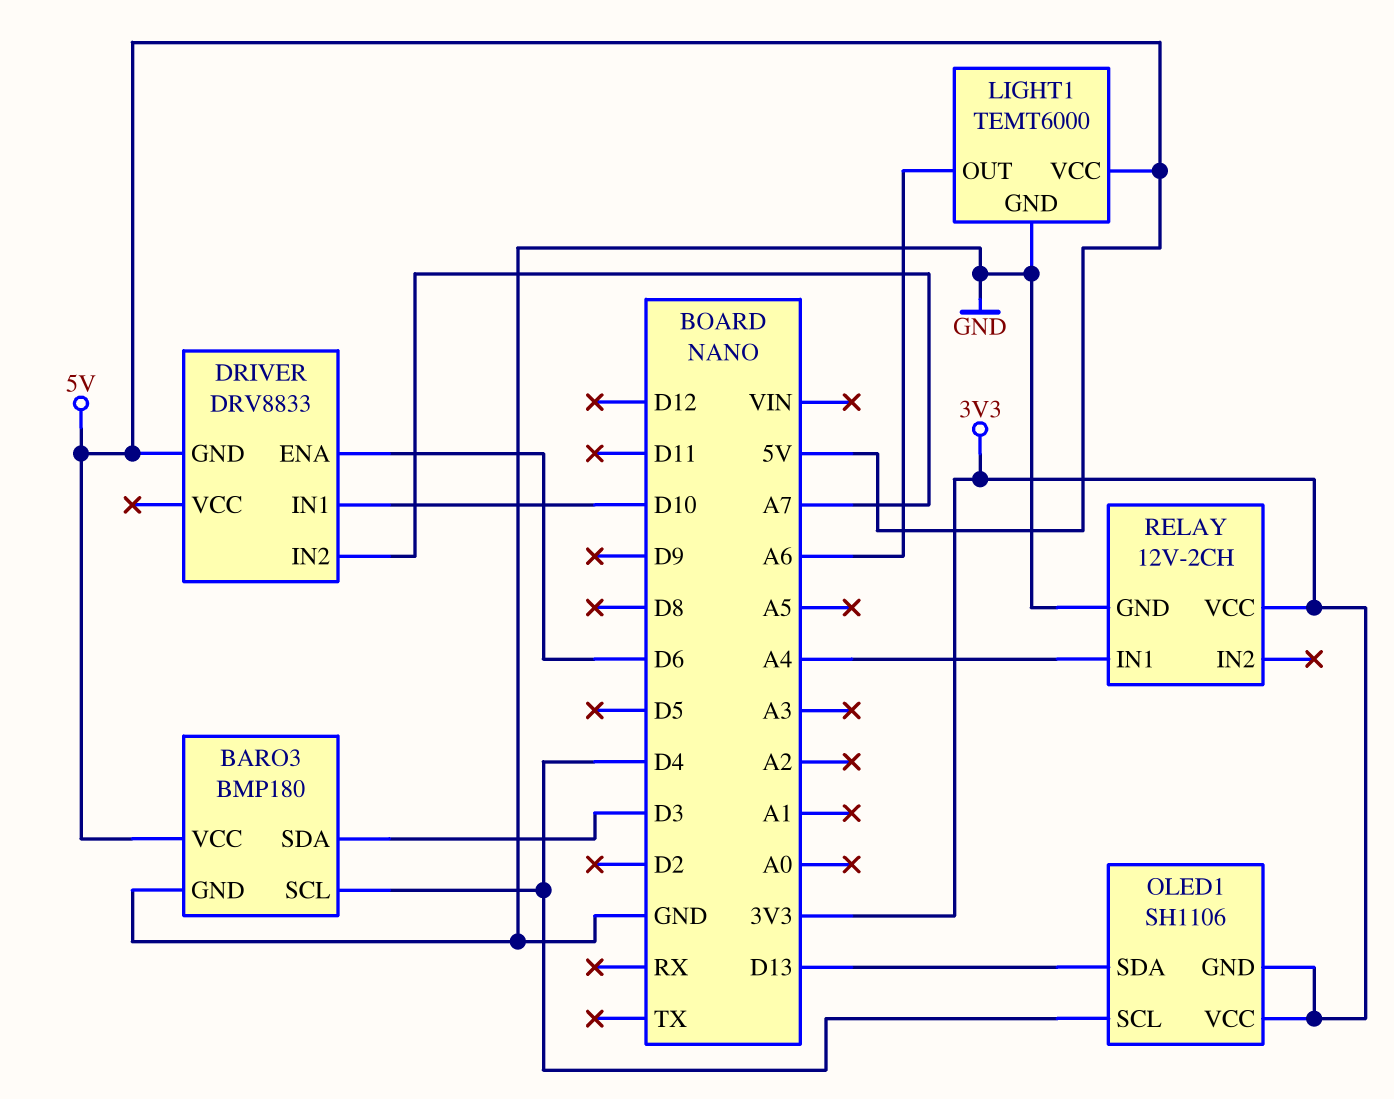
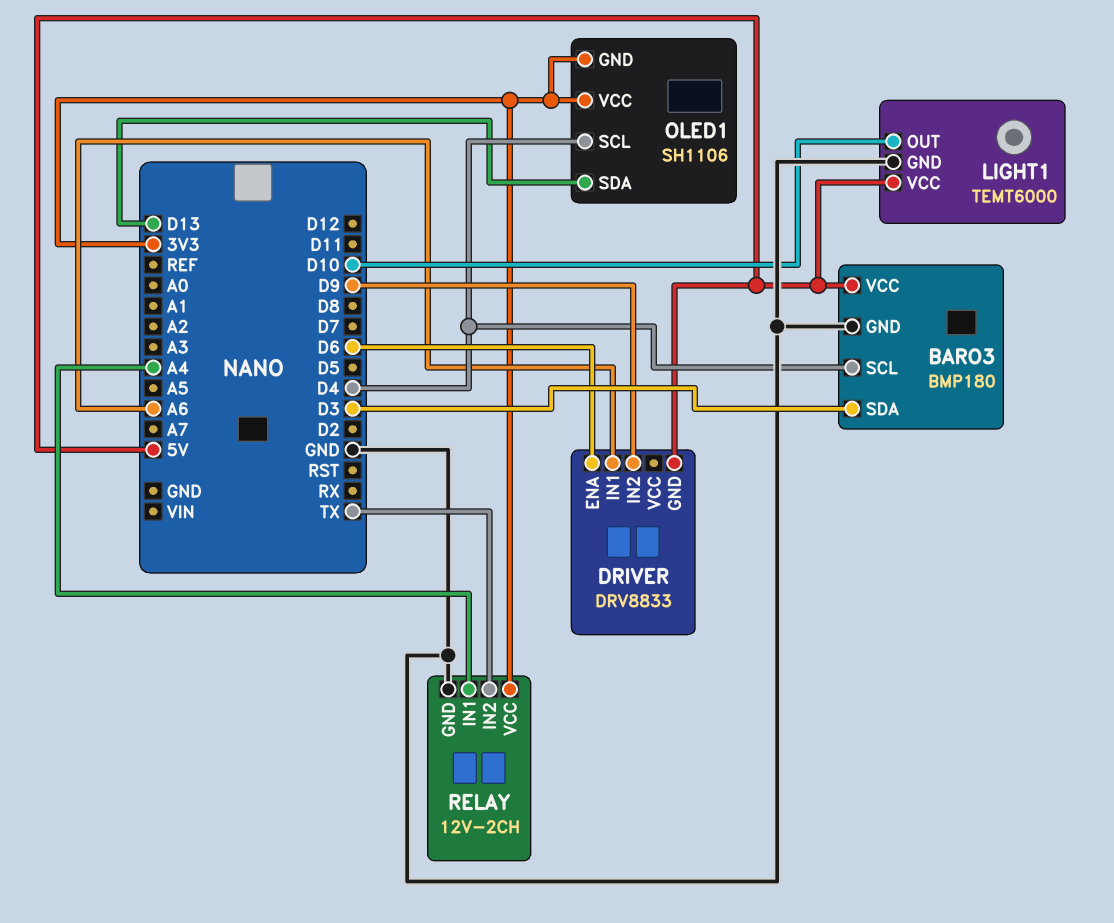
DRIVER pin IN1: D10 -> A6
DRIVER pin IN2: A7 -> D9
LIGHT1 pin OUT: A6 -> D10
RELAY pin IN2: none -> TX

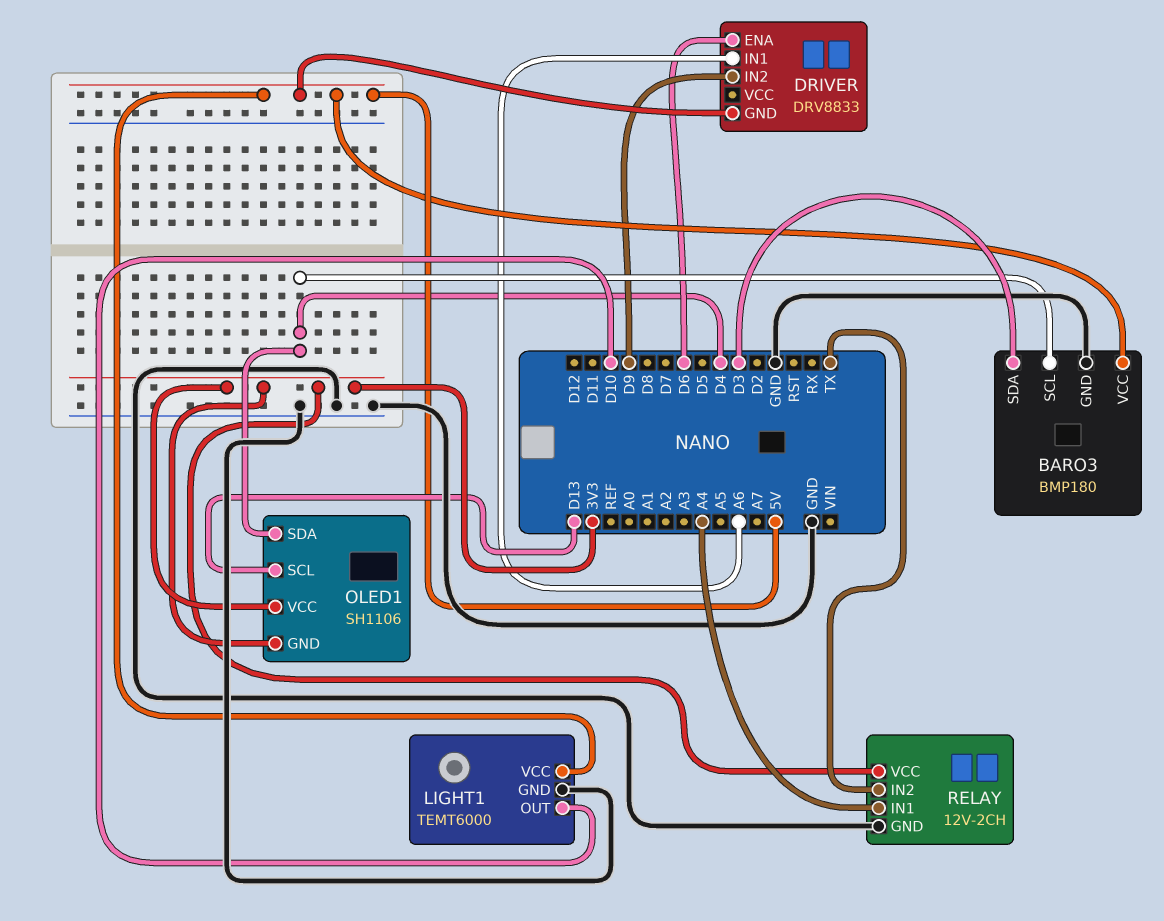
OLED1 pin SCL: D4 -> D13
OLED1 pin SDA: D13 -> D4

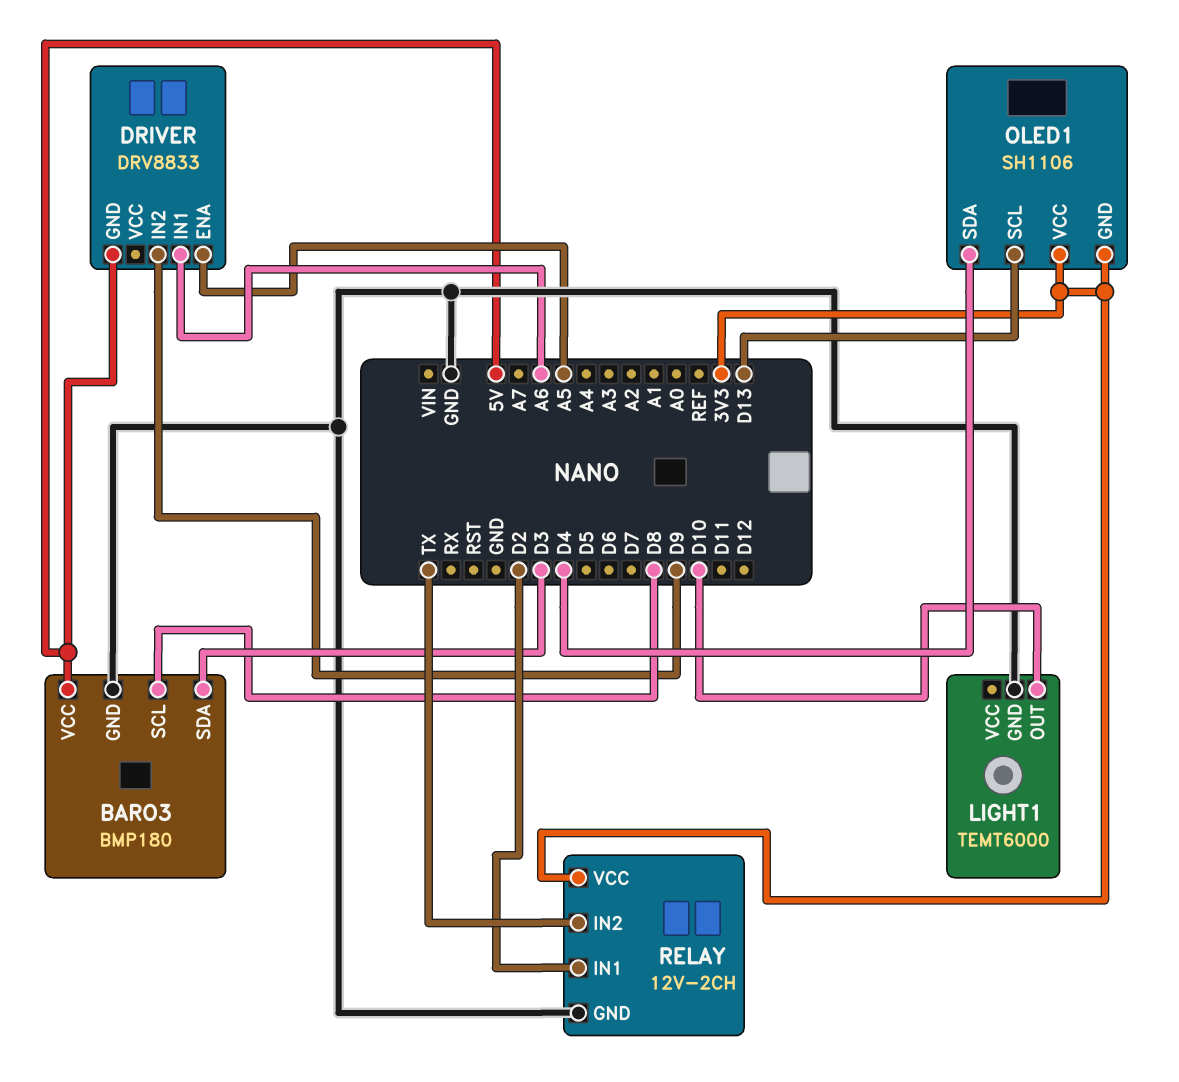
BARO3 pin SCL: D4 -> D8
DRIVER pin ENA: D6 -> A5
LIGHT1 pin VCC: 5V -> none
RELAY pin IN1: A4 -> D2

